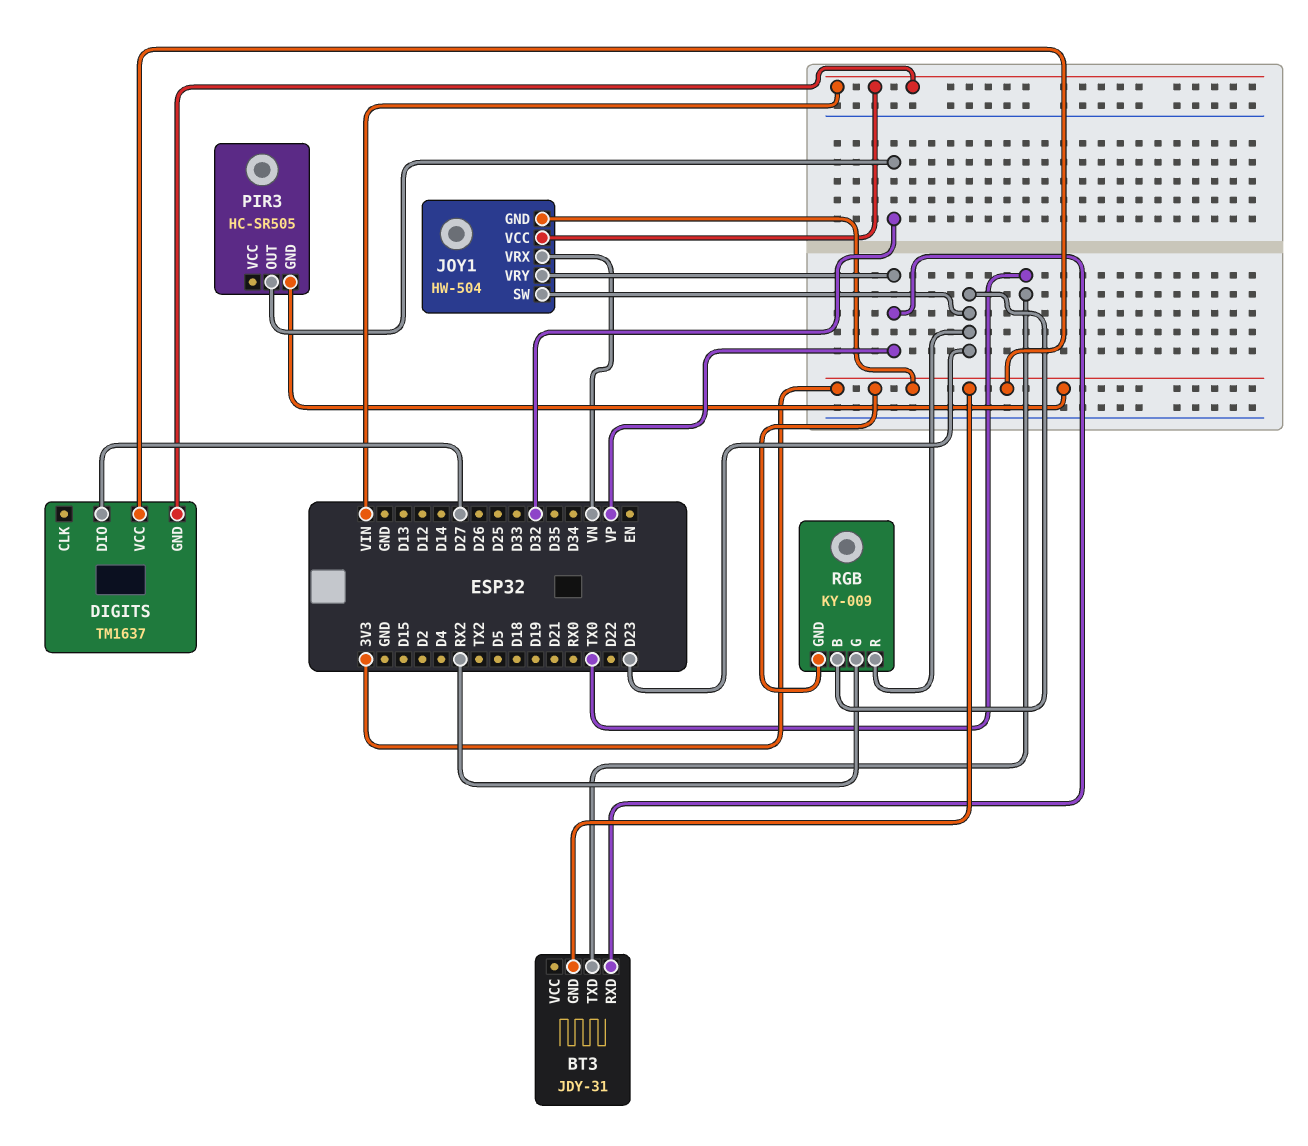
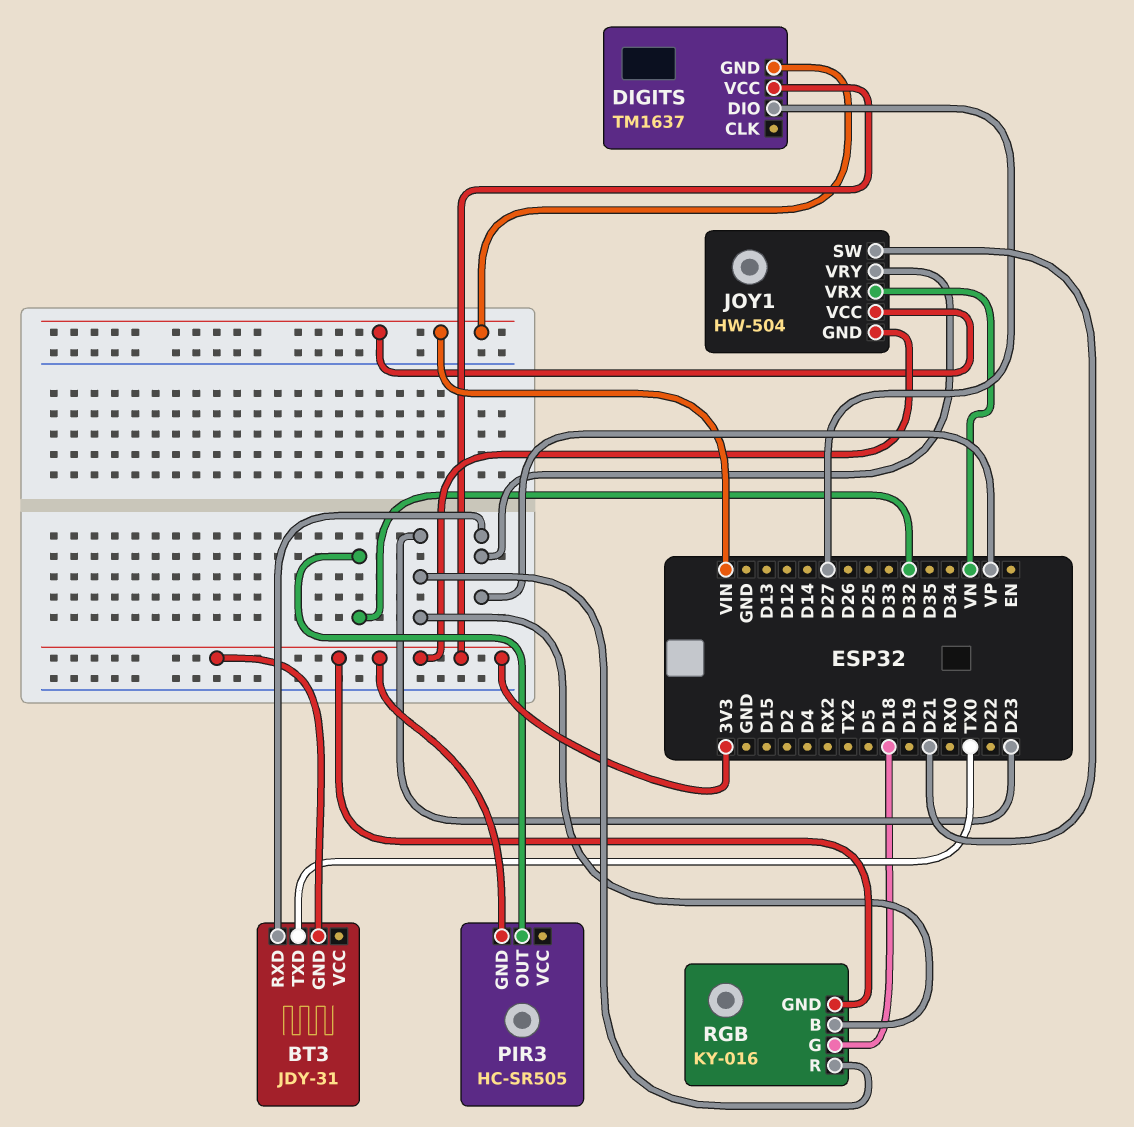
JOY1 pin SW: D23 -> D21
RGB: KY-009 -> KY-016
RGB pin G: RX2 -> D18

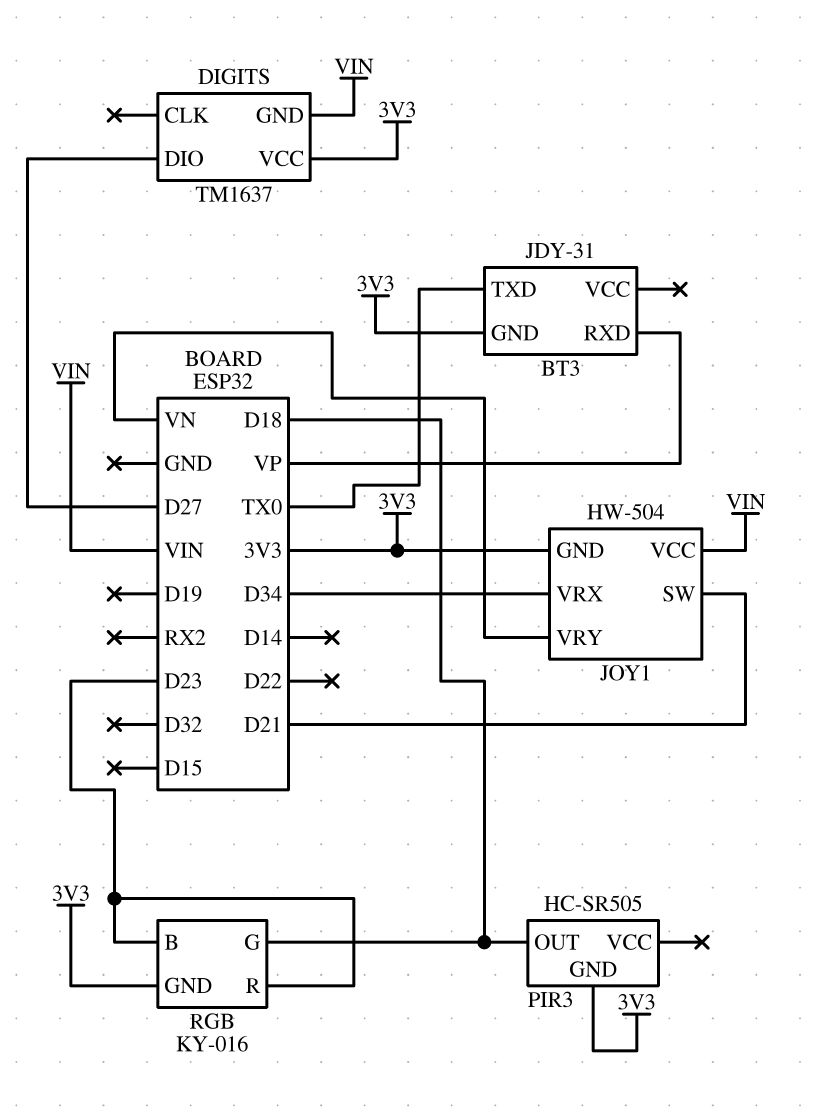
JOY1 pin VRX: VN -> D34
JOY1 pin VRY: VP -> VN
PIR3 pin OUT: D32 -> D18

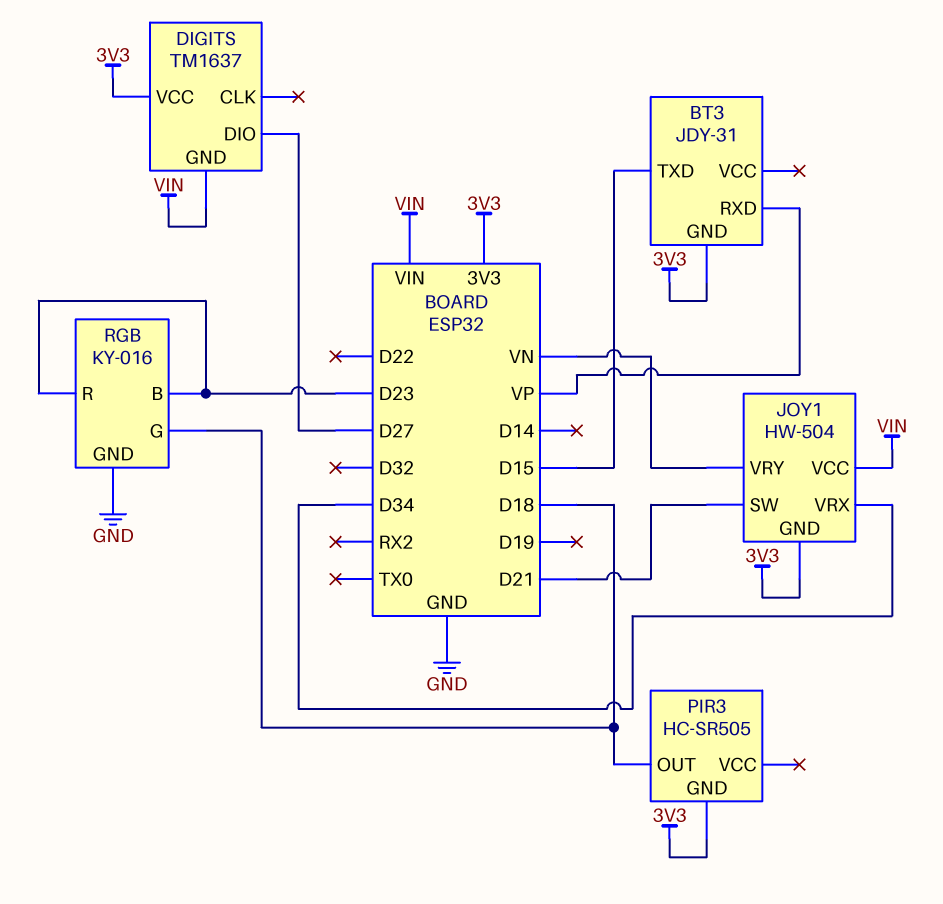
BT3 pin TXD: TX0 -> D15
RGB pin GND: 3V3 -> GND

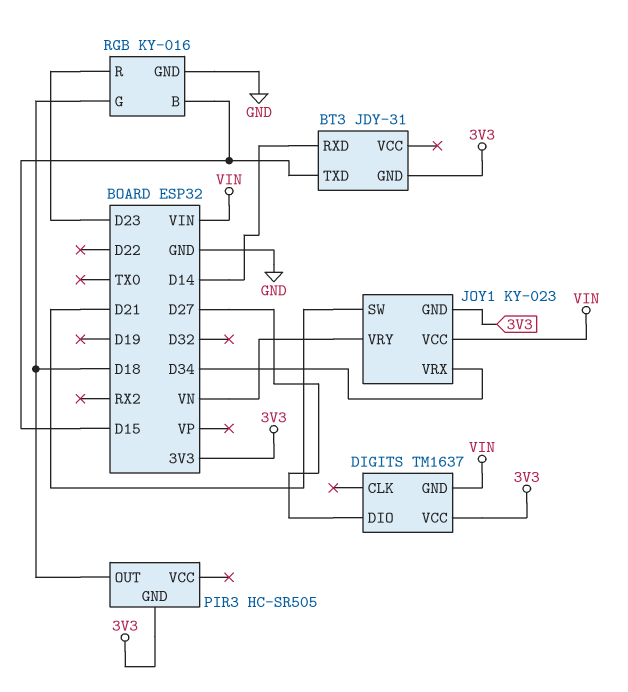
BT3 pin RXD: VP -> D14
JOY1: HW-504 -> KY-023
RGB pin B: D23 -> D15

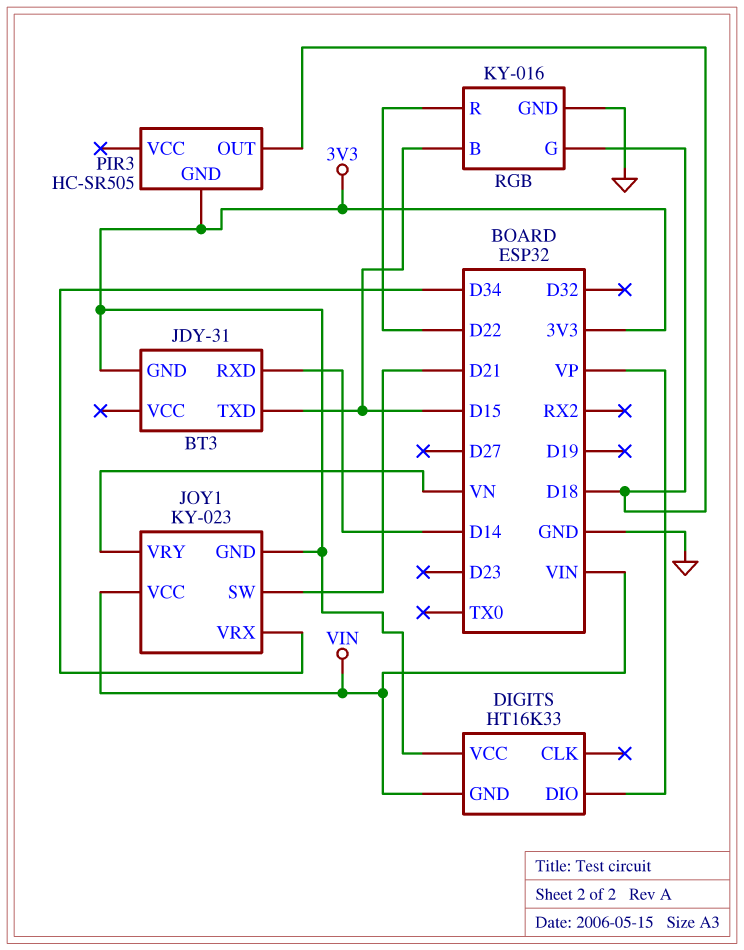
DIGITS: TM1637 -> HT16K33
DIGITS pin DIO: D27 -> VP
RGB pin R: D23 -> D22

